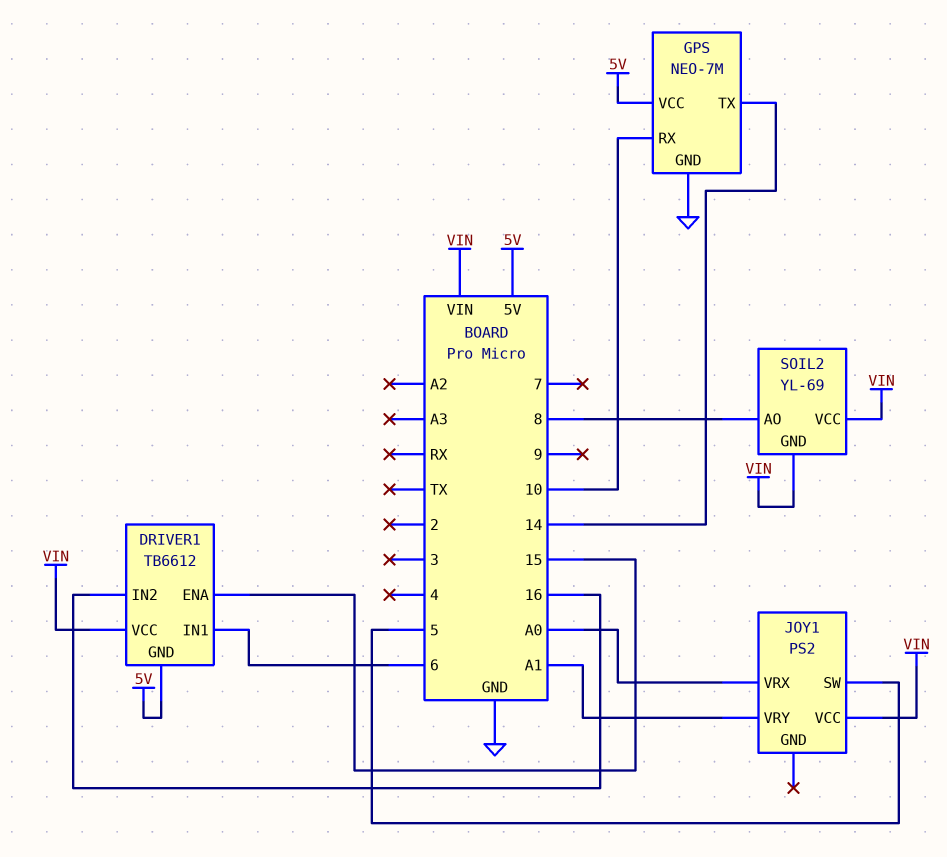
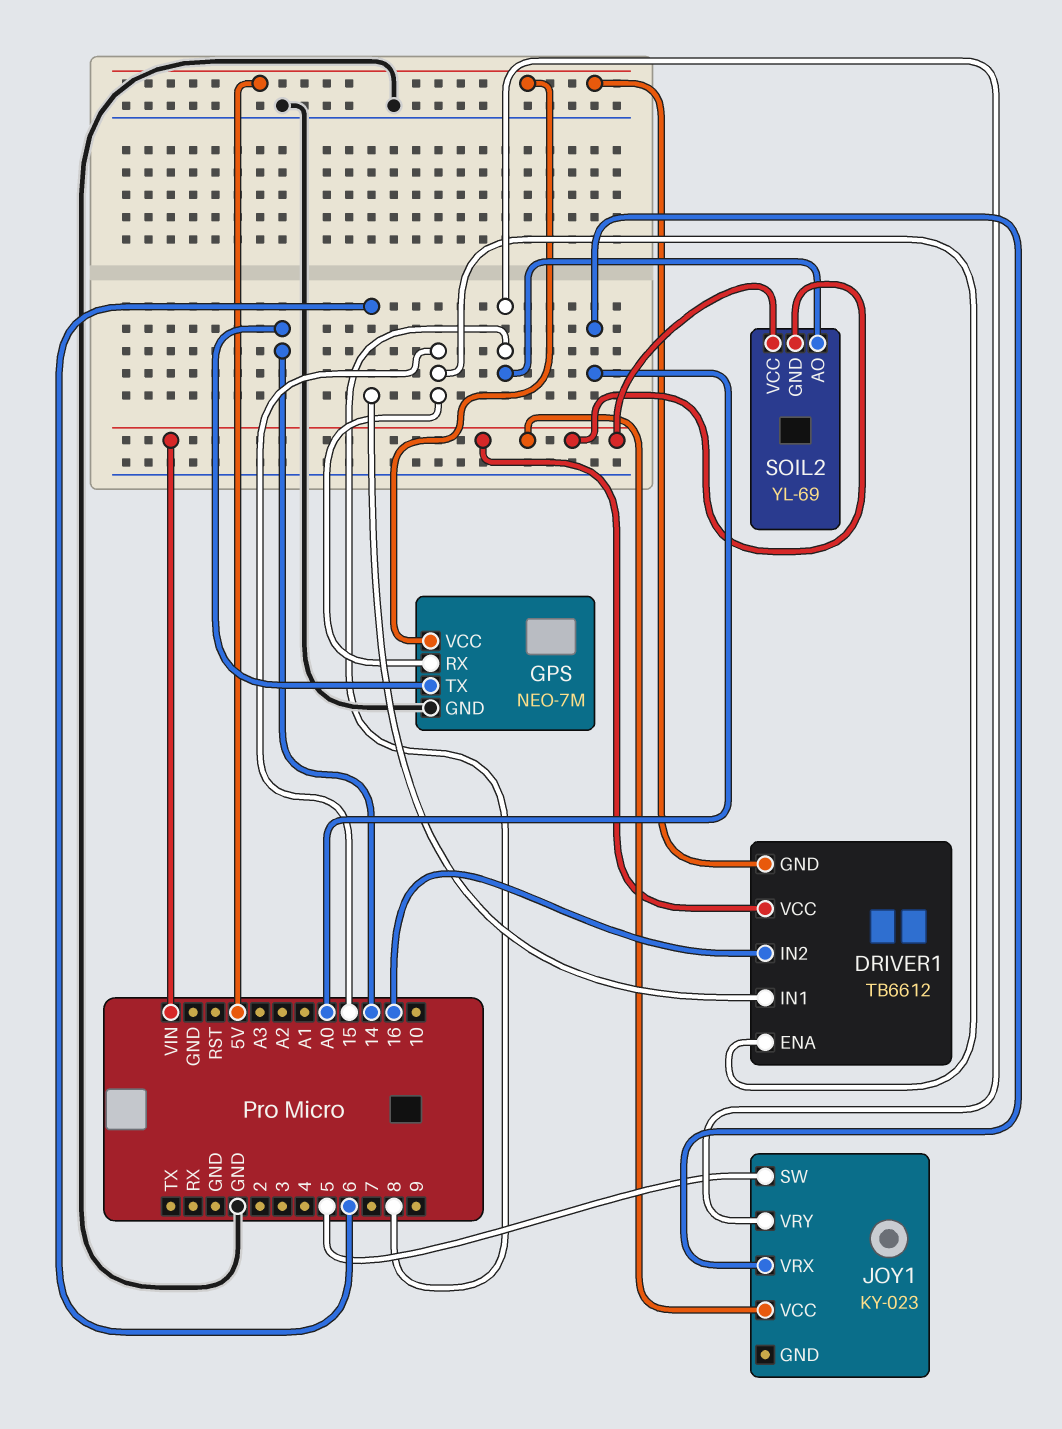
GPS pin RX: 10 -> 15
JOY1: PS2 -> KY-023
JOY1 pin VRY: A1 -> 8

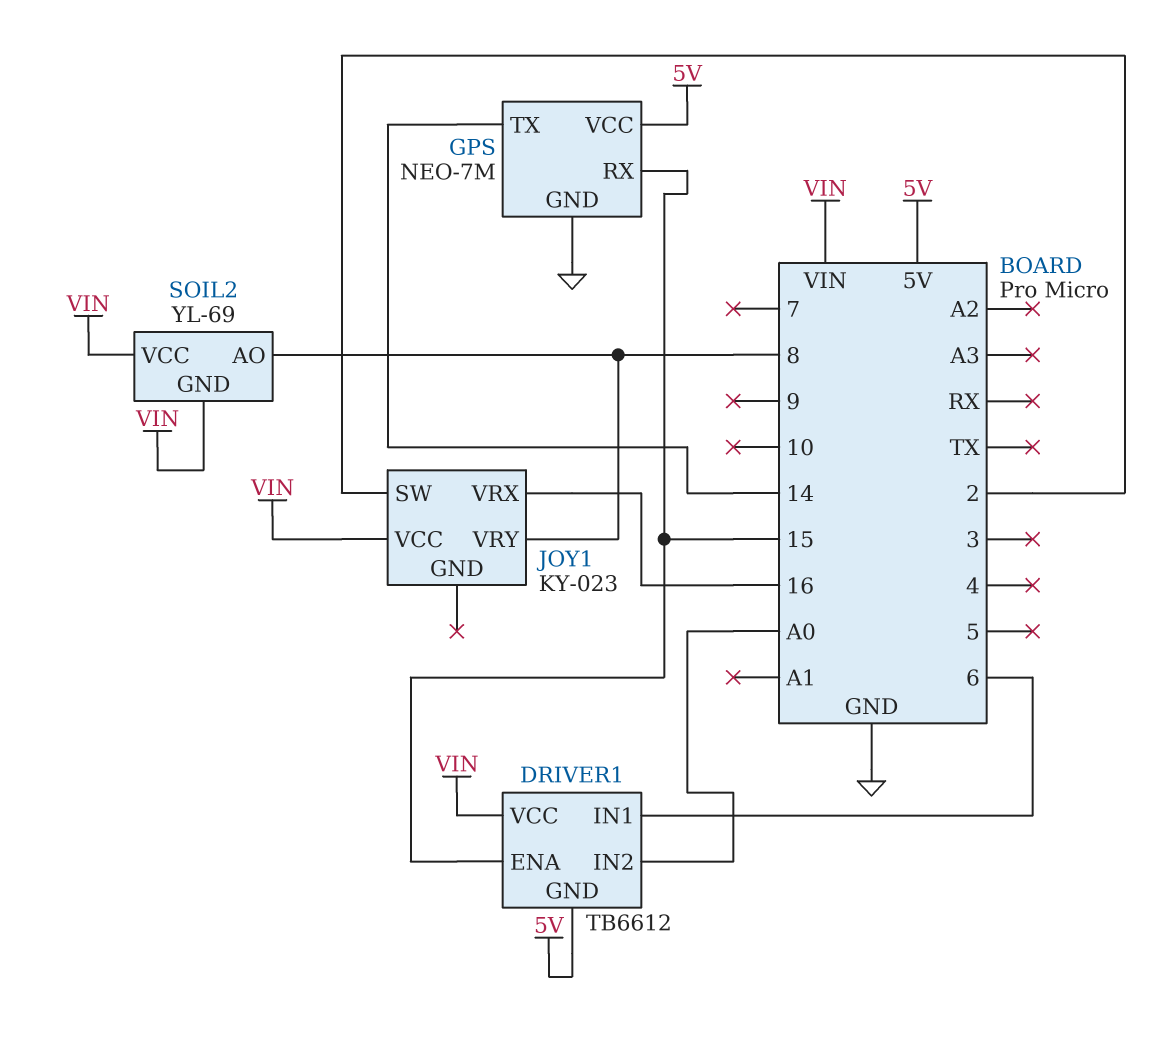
DRIVER1 pin IN2: 16 -> A0
JOY1 pin SW: 5 -> 2
JOY1 pin VRX: A0 -> 16

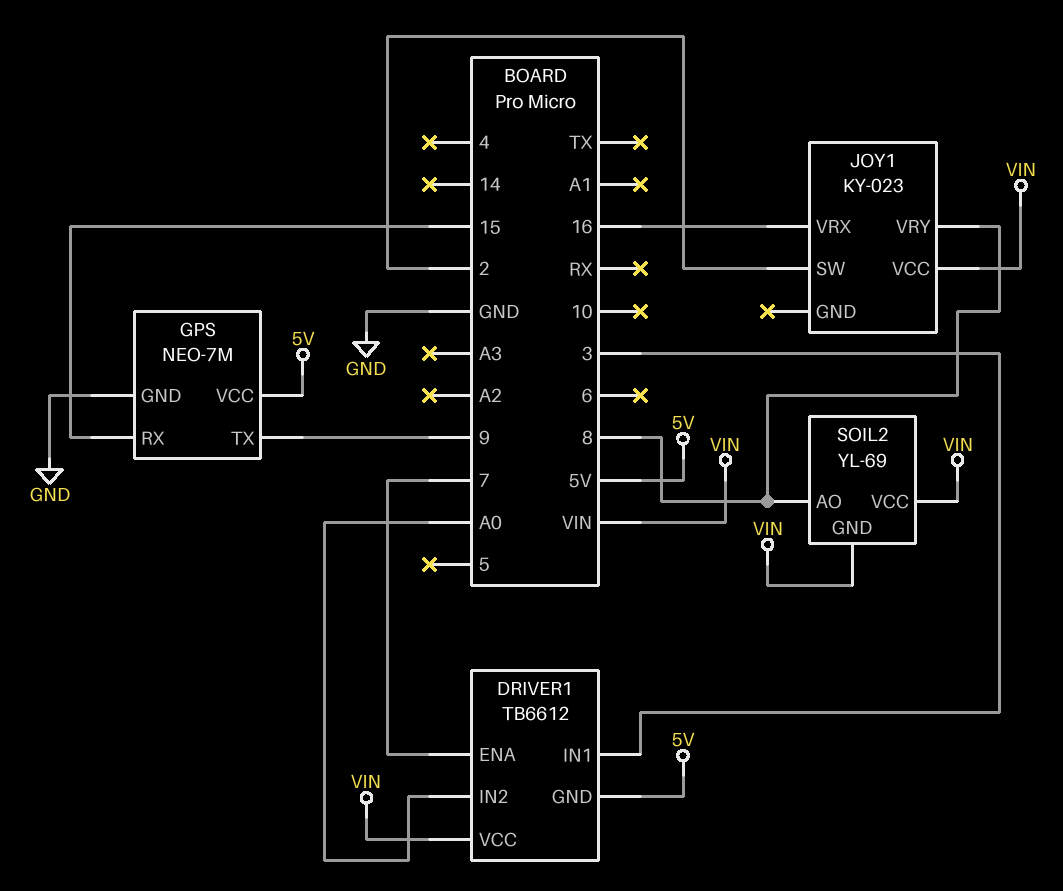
DRIVER1 pin ENA: 15 -> 7
DRIVER1 pin IN1: 6 -> 3
GPS pin TX: 14 -> 9

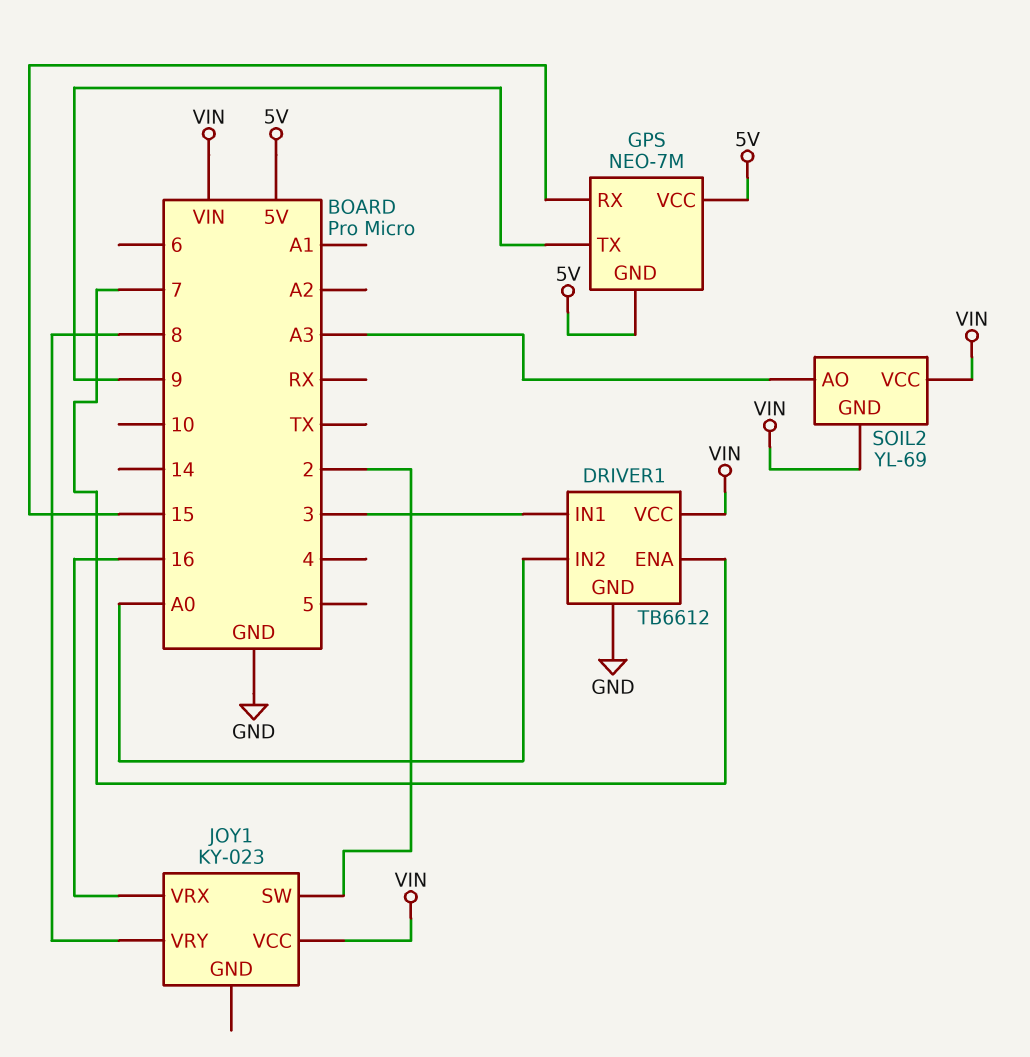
DRIVER1 pin GND: 5V -> GND
GPS pin GND: GND -> 5V
SOIL2 pin AO: 8 -> A3

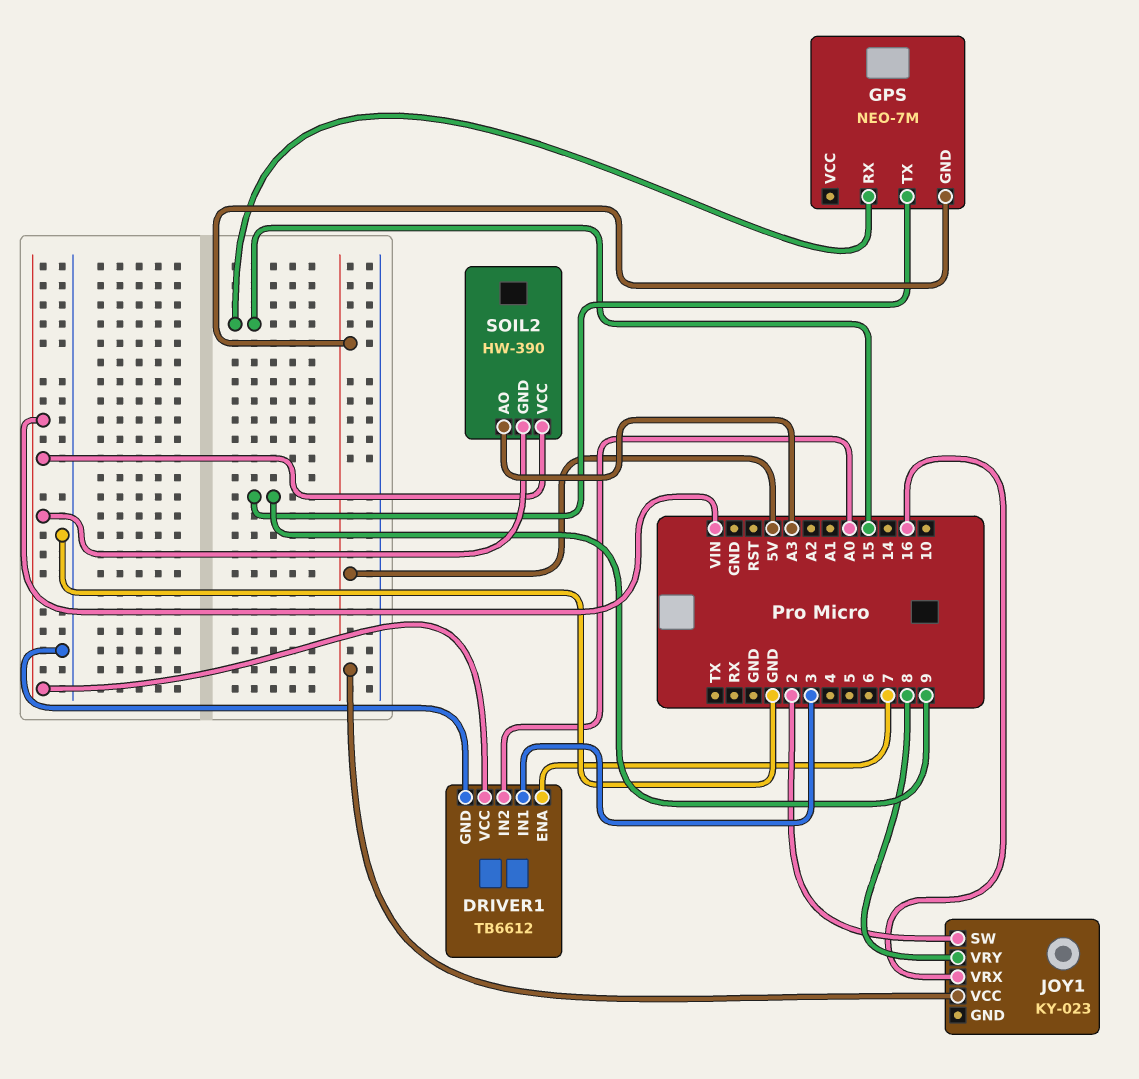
GPS pin VCC: 5V -> none
JOY1 pin VCC: VIN -> 5V
SOIL2: YL-69 -> HW-390

